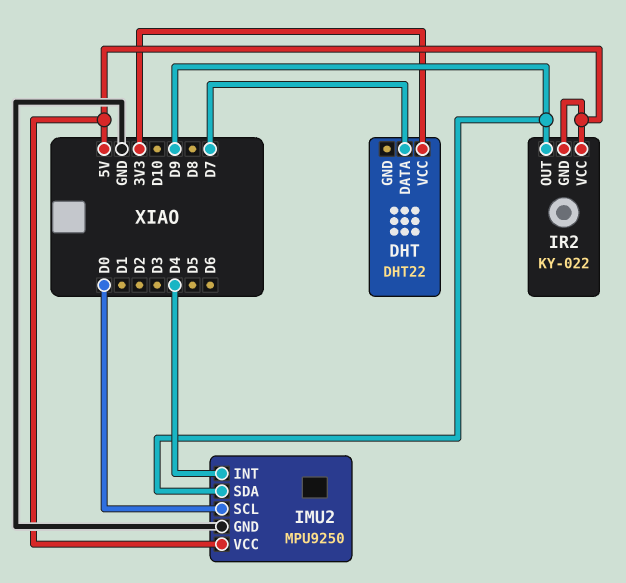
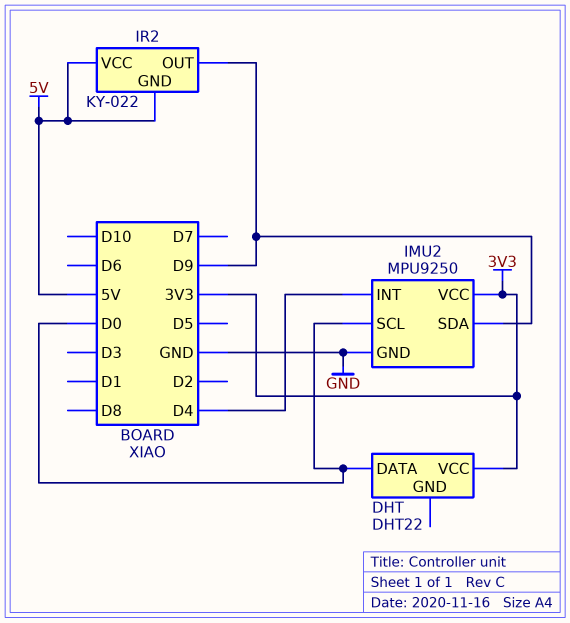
DHT pin DATA: D7 -> D0
IMU2 pin VCC: 5V -> 3V3

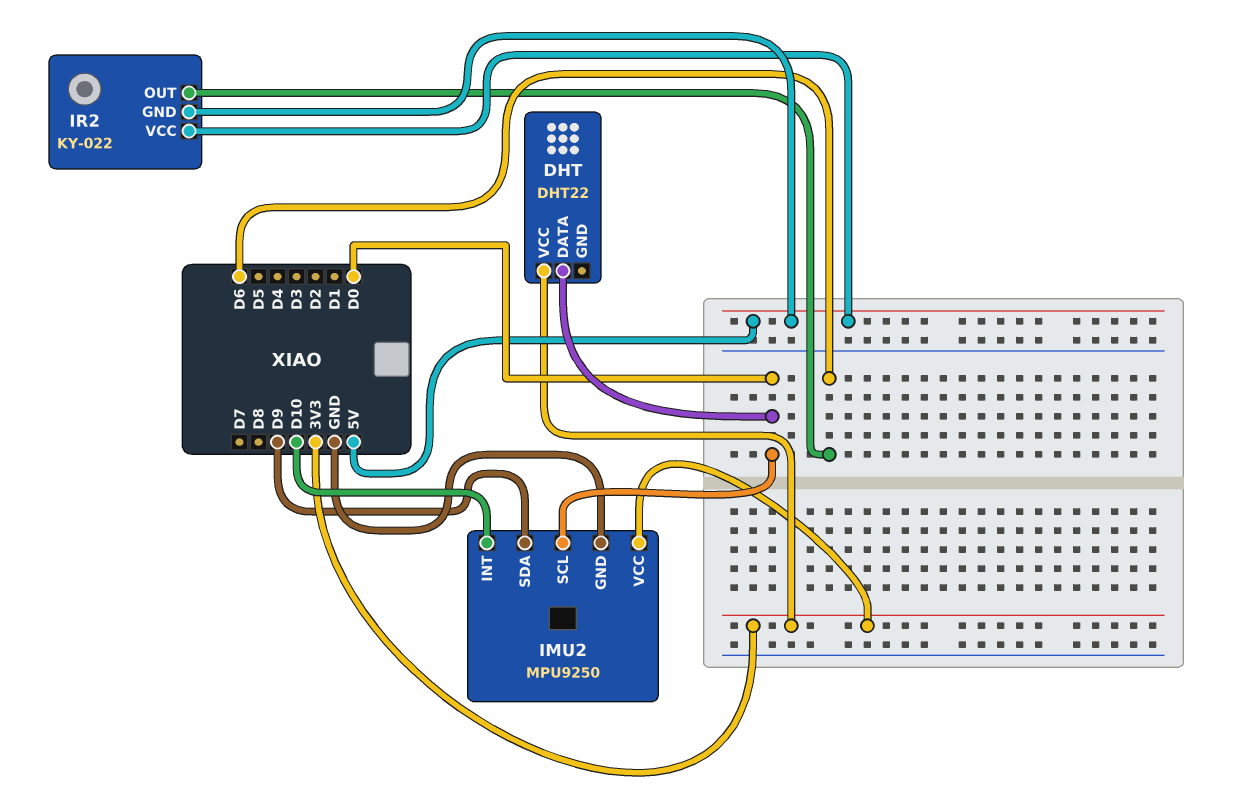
IMU2 pin INT: D4 -> D10
IR2 pin OUT: D9 -> D6

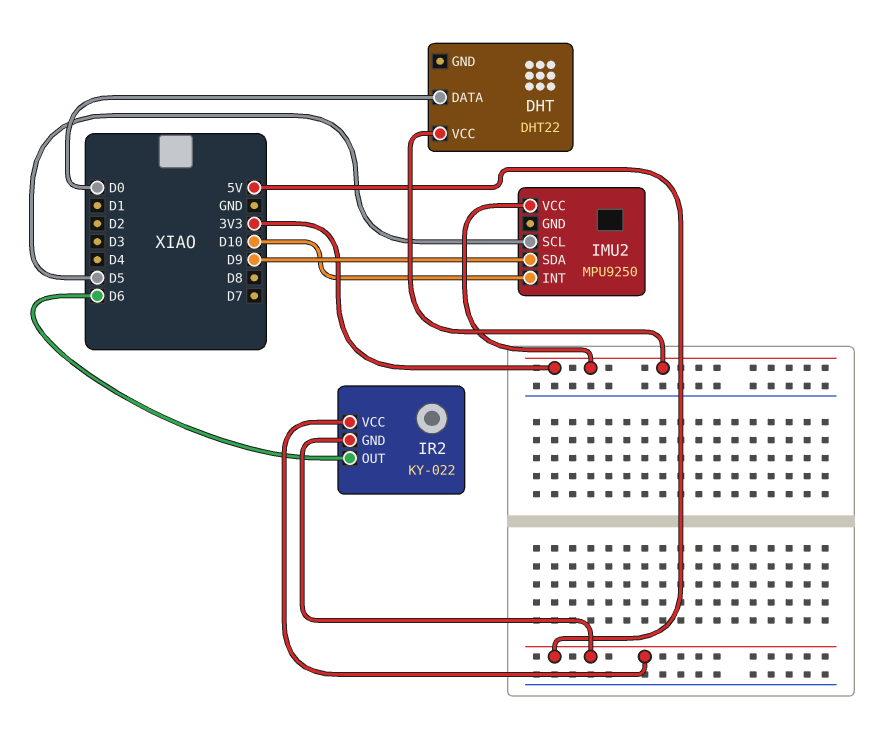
IMU2 pin GND: GND -> none
IMU2 pin SCL: D0 -> D5

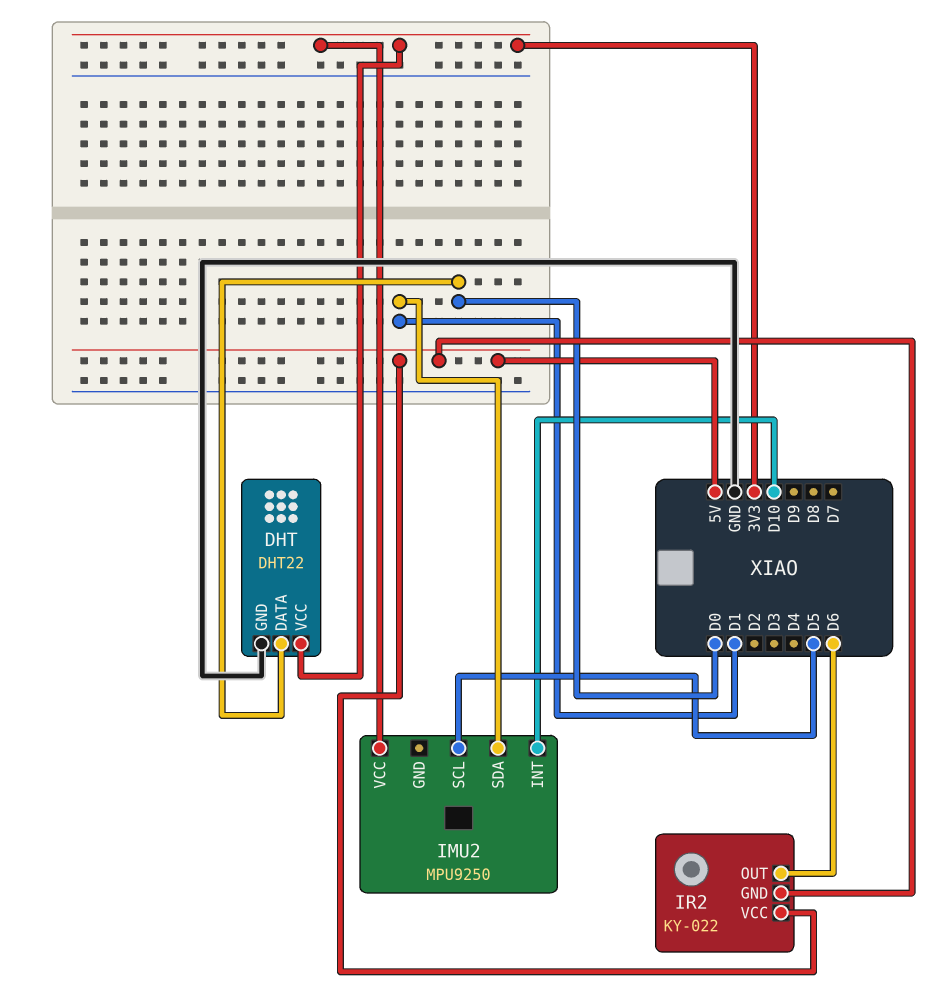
DHT pin GND: none -> GND
IMU2 pin SDA: D9 -> D1

